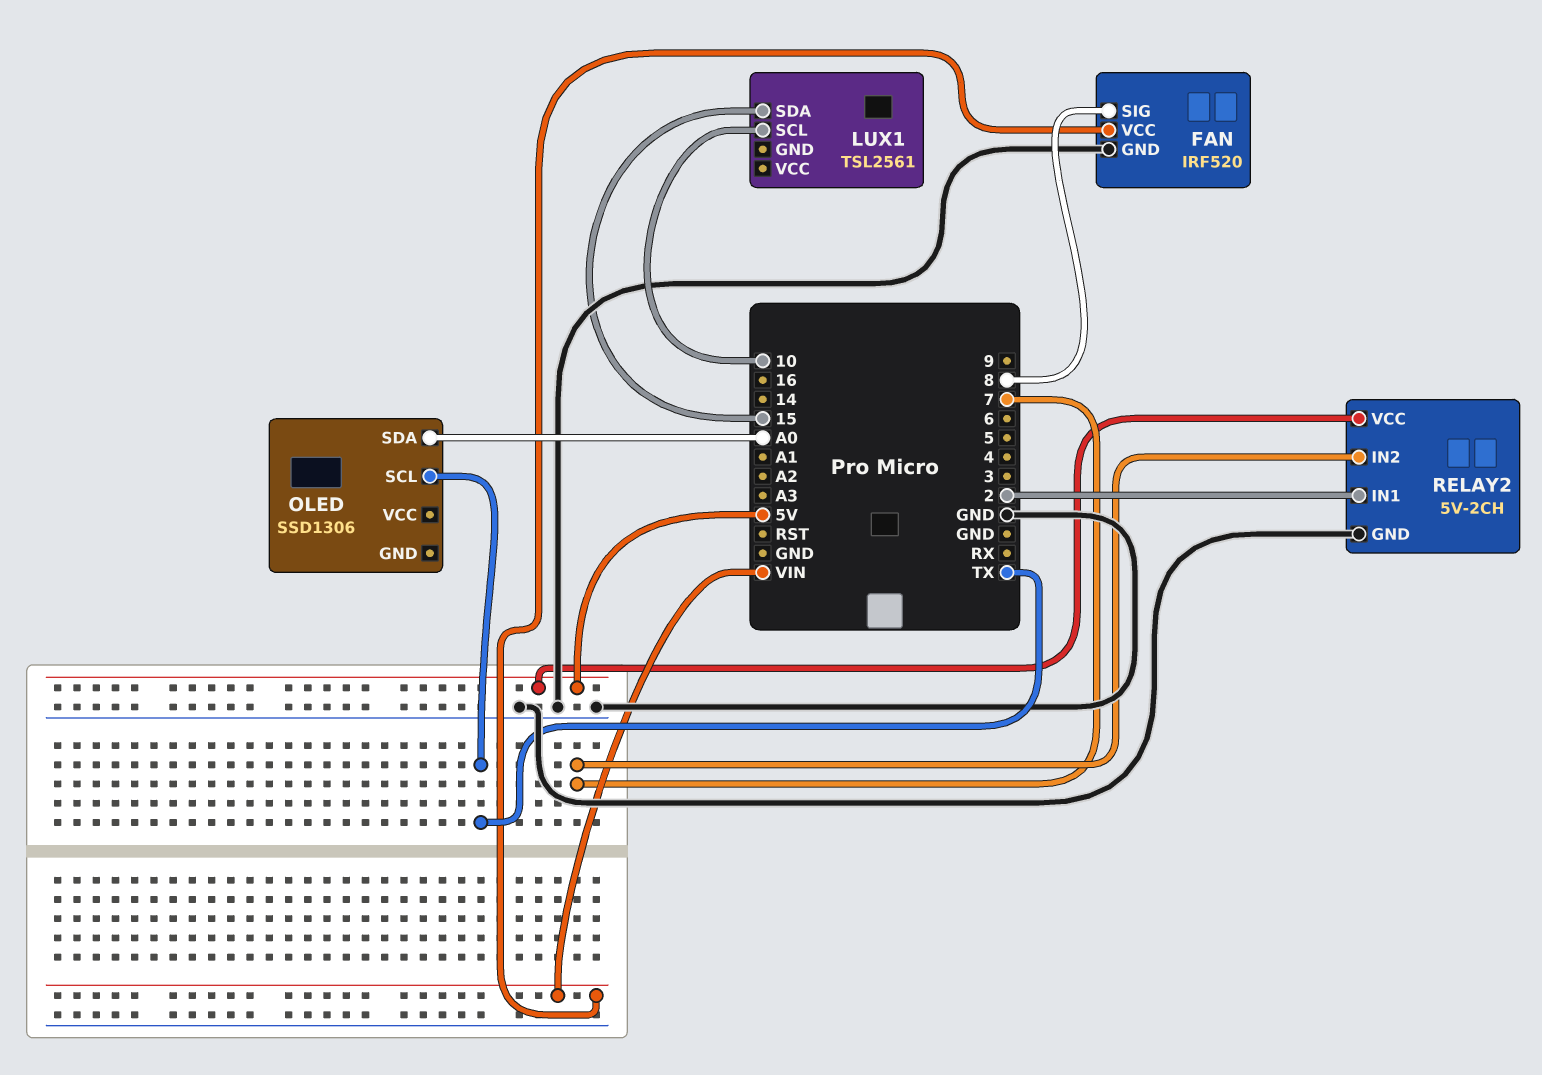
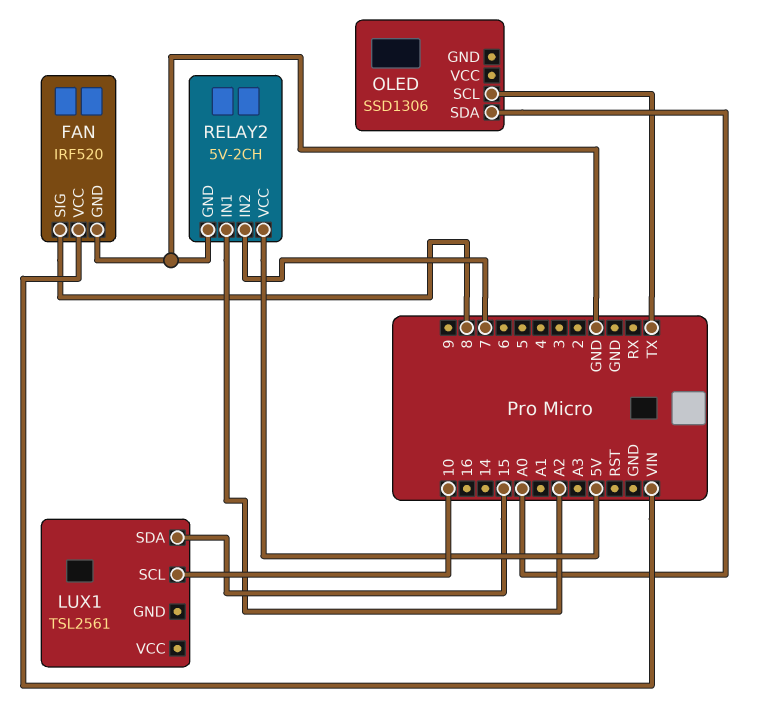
RELAY2 pin IN1: 2 -> A2

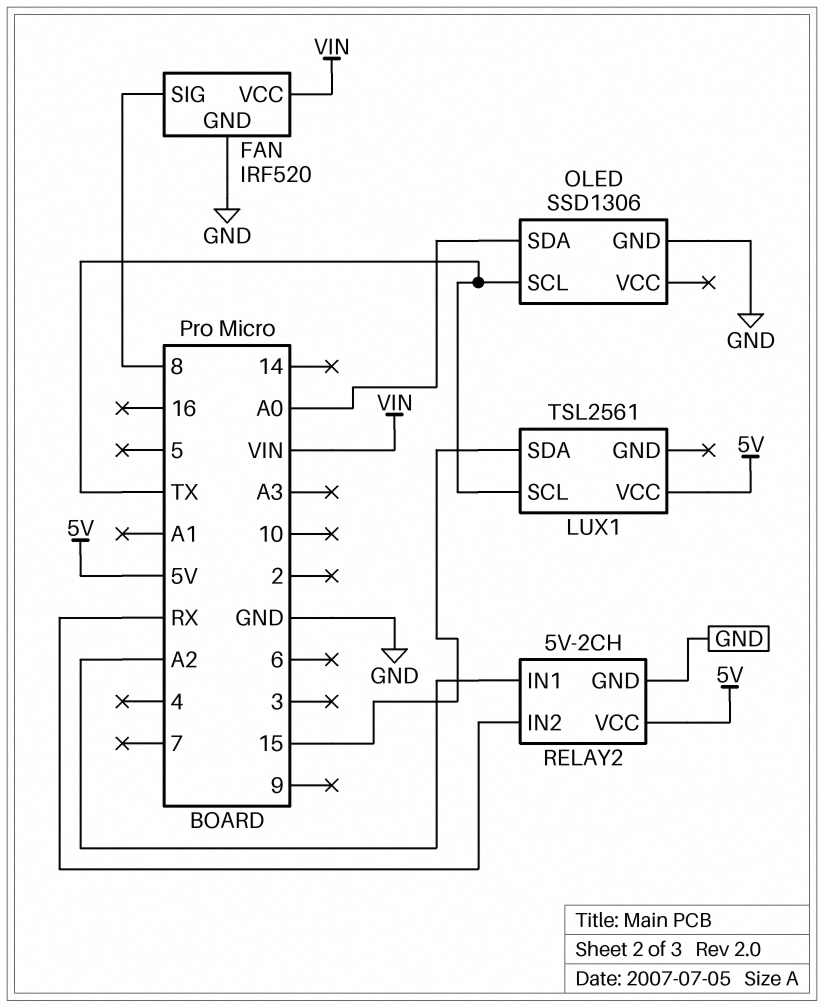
LUX1 pin SCL: 10 -> TX
LUX1 pin VCC: none -> 5V
OLED pin GND: none -> GND
RELAY2 pin IN2: 7 -> RX

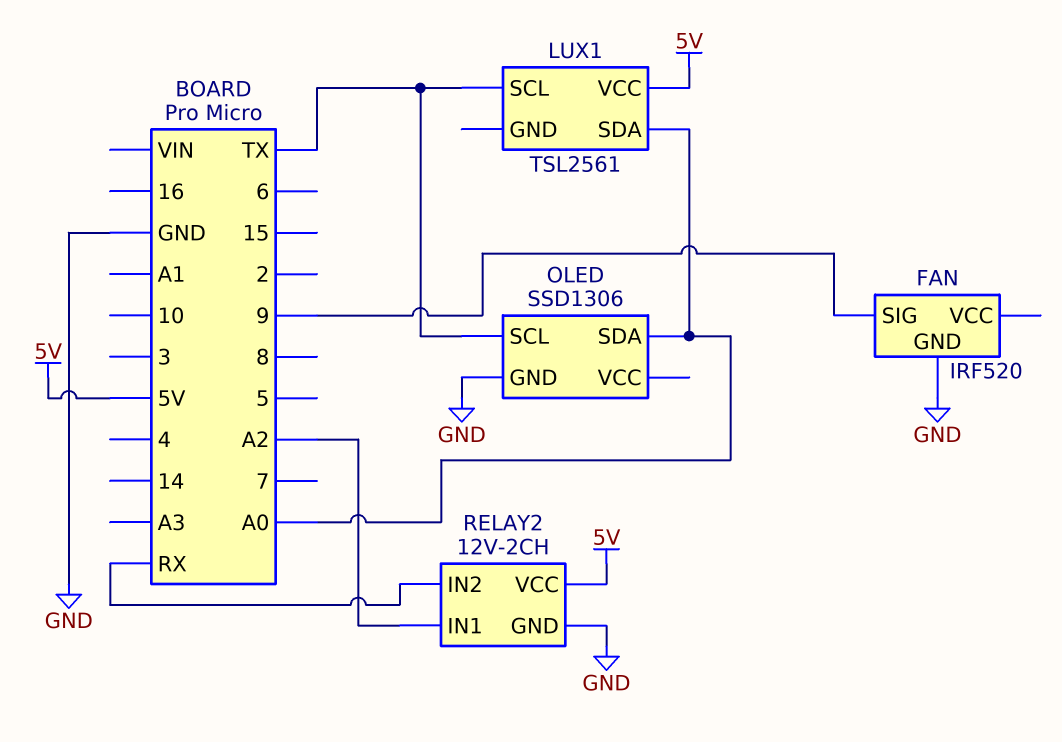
FAN pin SIG: 8 -> 9
FAN pin VCC: VIN -> none
LUX1 pin SDA: 15 -> A0
RELAY2: 5V-2CH -> 12V-2CH

